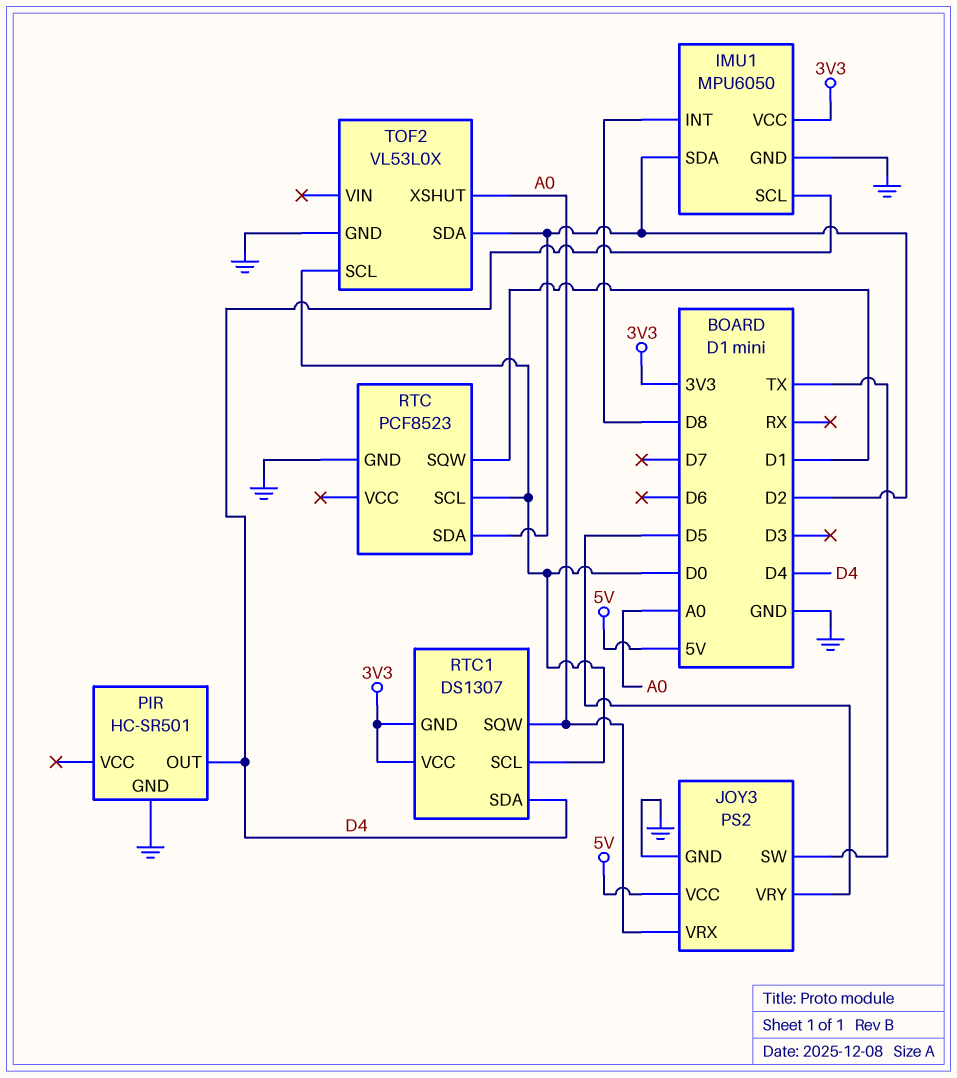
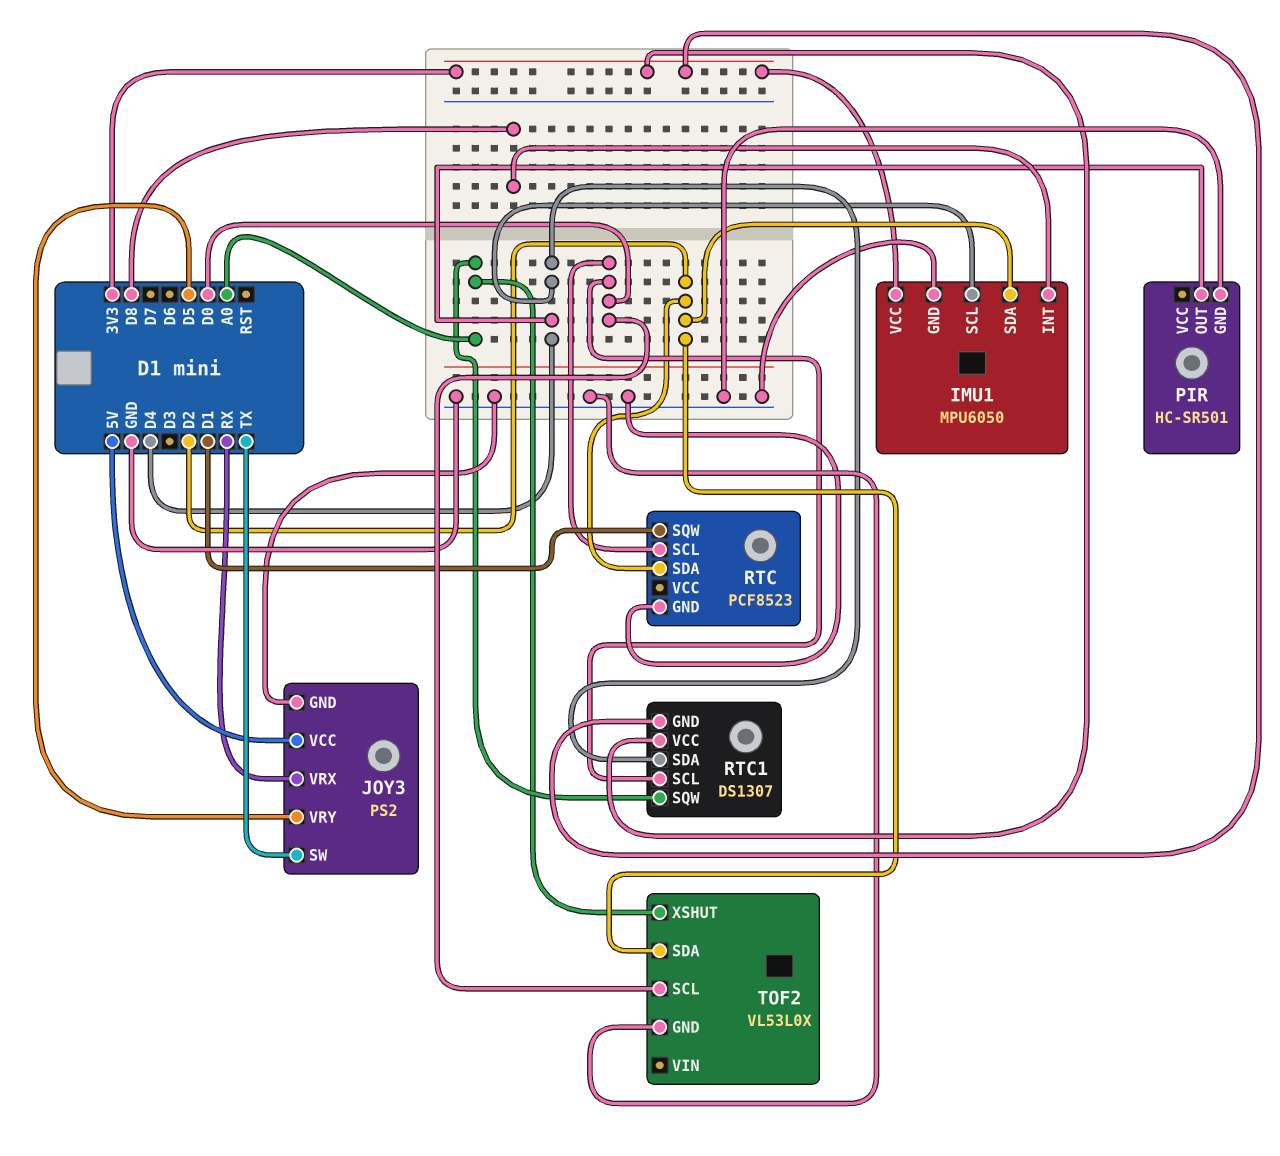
JOY3 pin VRX: A0 -> RX

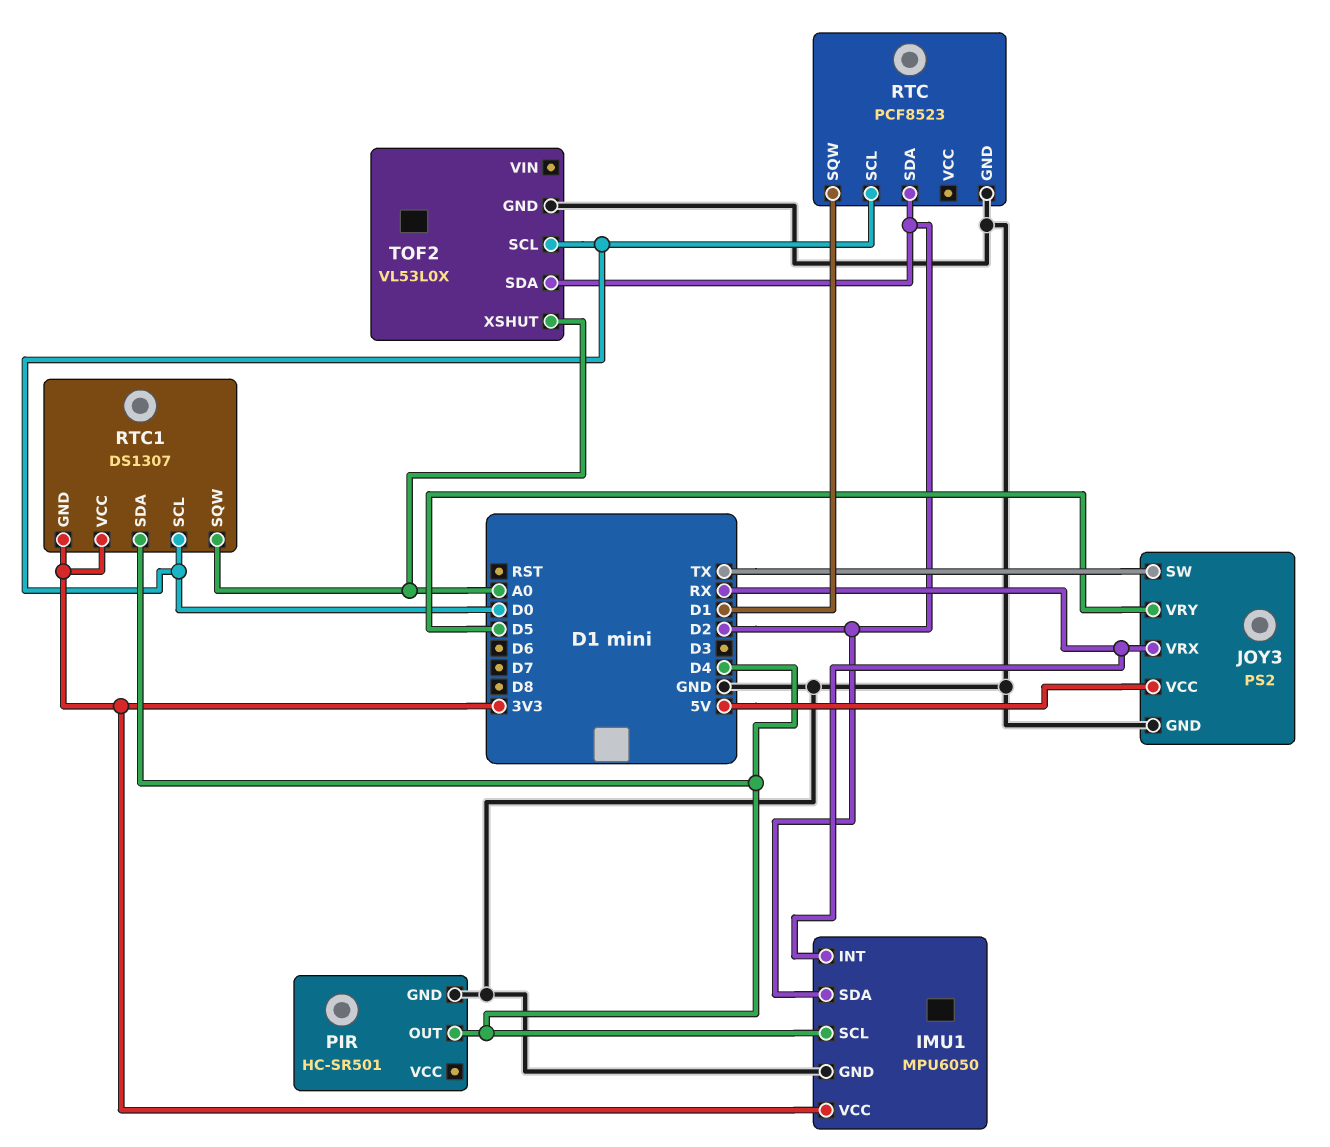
IMU1 pin INT: D8 -> RX

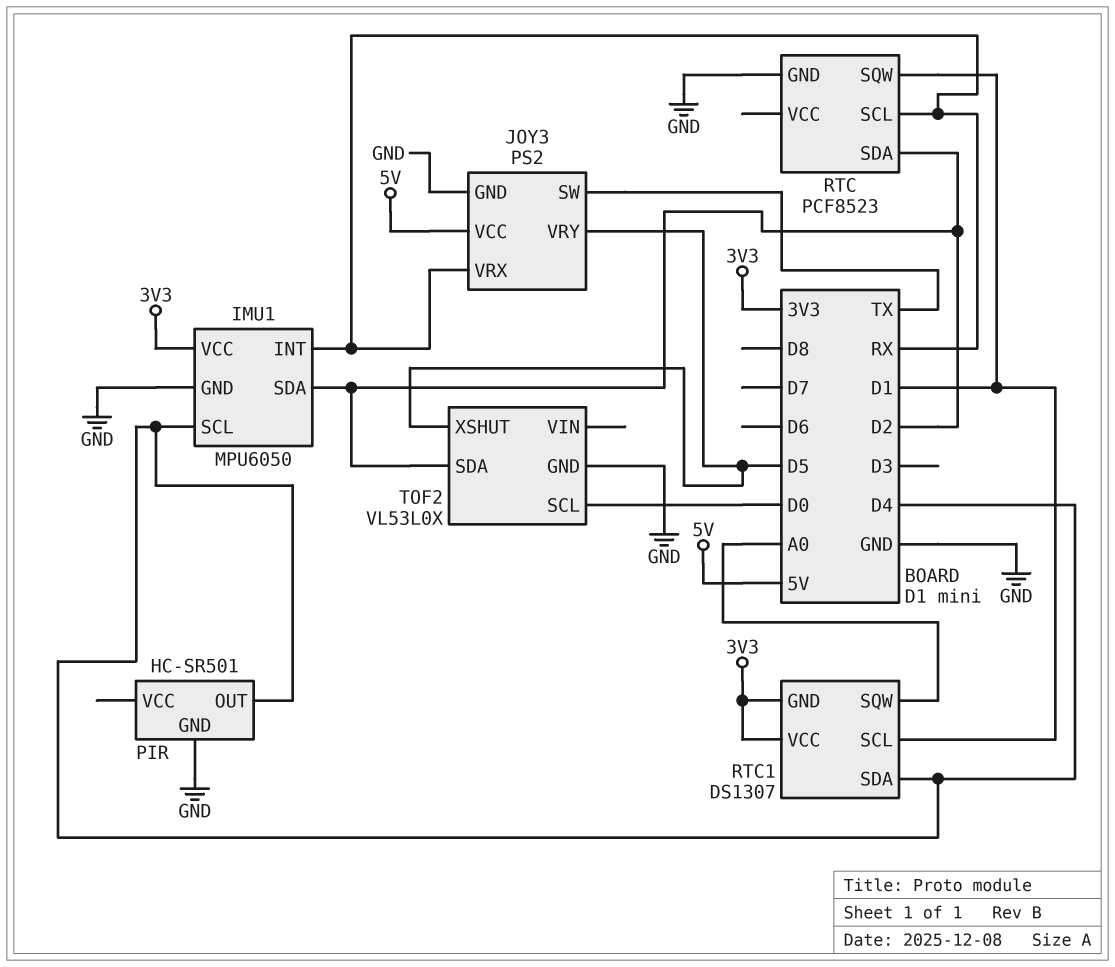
RTC pin SCL: D0 -> RX
RTC1 pin SCL: D0 -> D1
TOF2 pin XSHUT: A0 -> D5

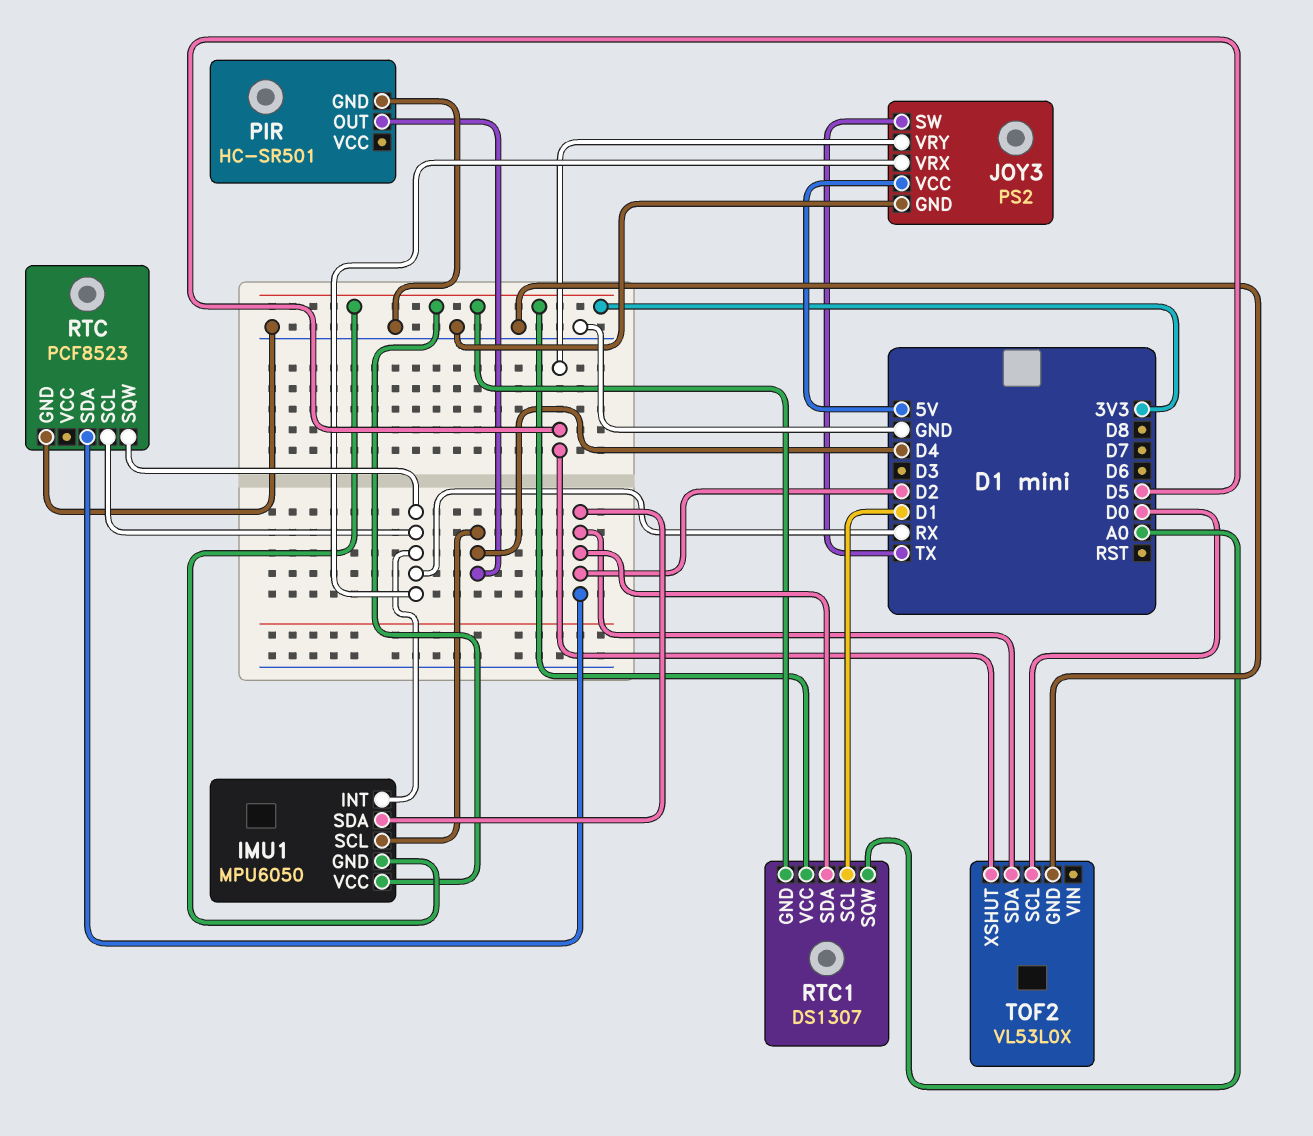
IMU1 pin GND: GND -> 3V3
RTC pin SQW: D1 -> RX
RTC1 pin SDA: D4 -> D2

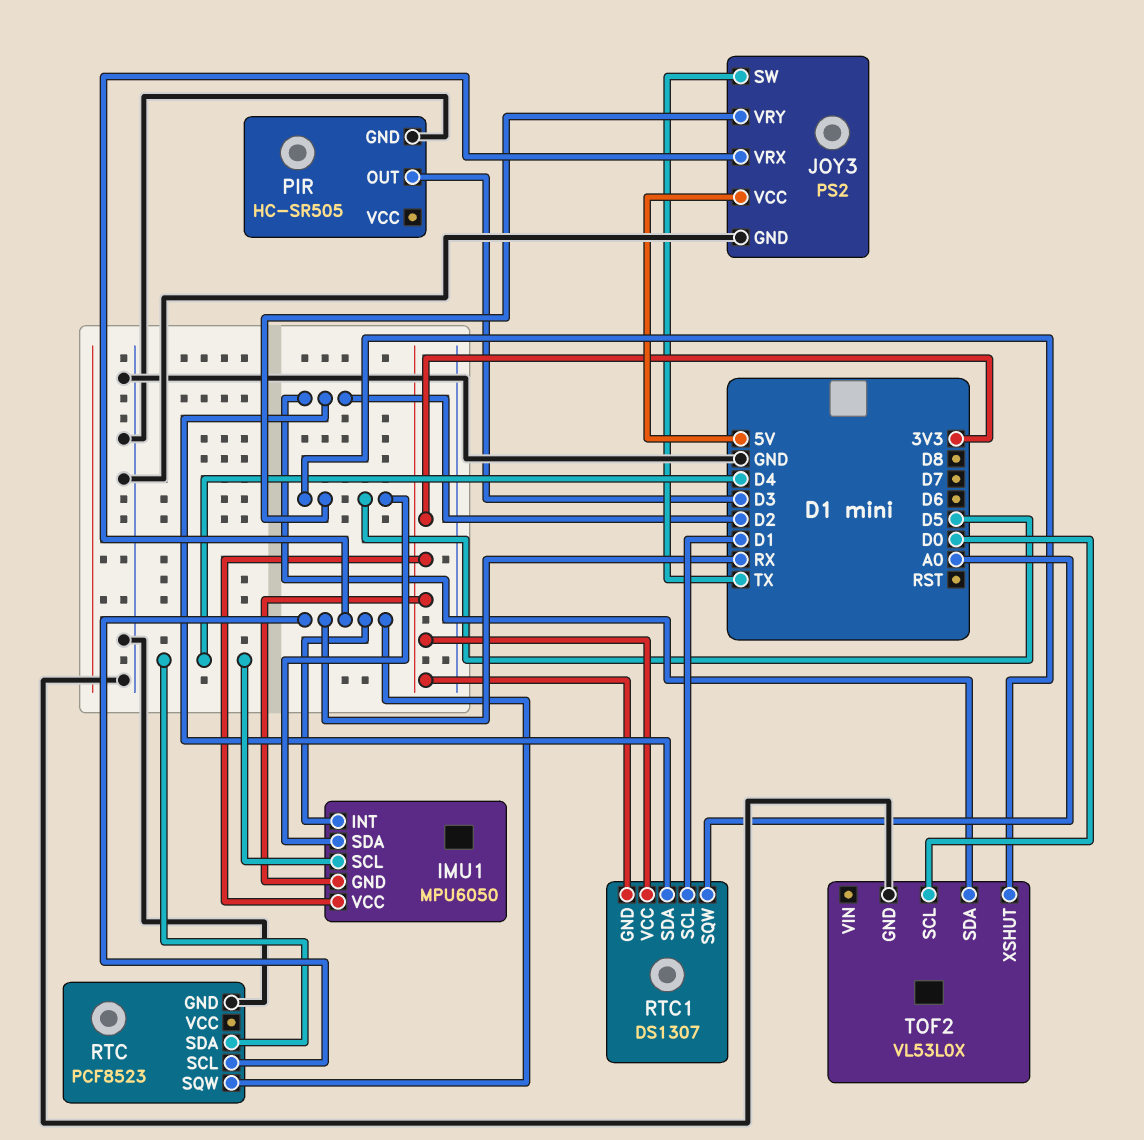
IMU1 pin SDA: D2 -> D5
PIR: HC-SR501 -> HC-SR505
PIR pin OUT: D4 -> D3
RTC pin SDA: D2 -> D4

